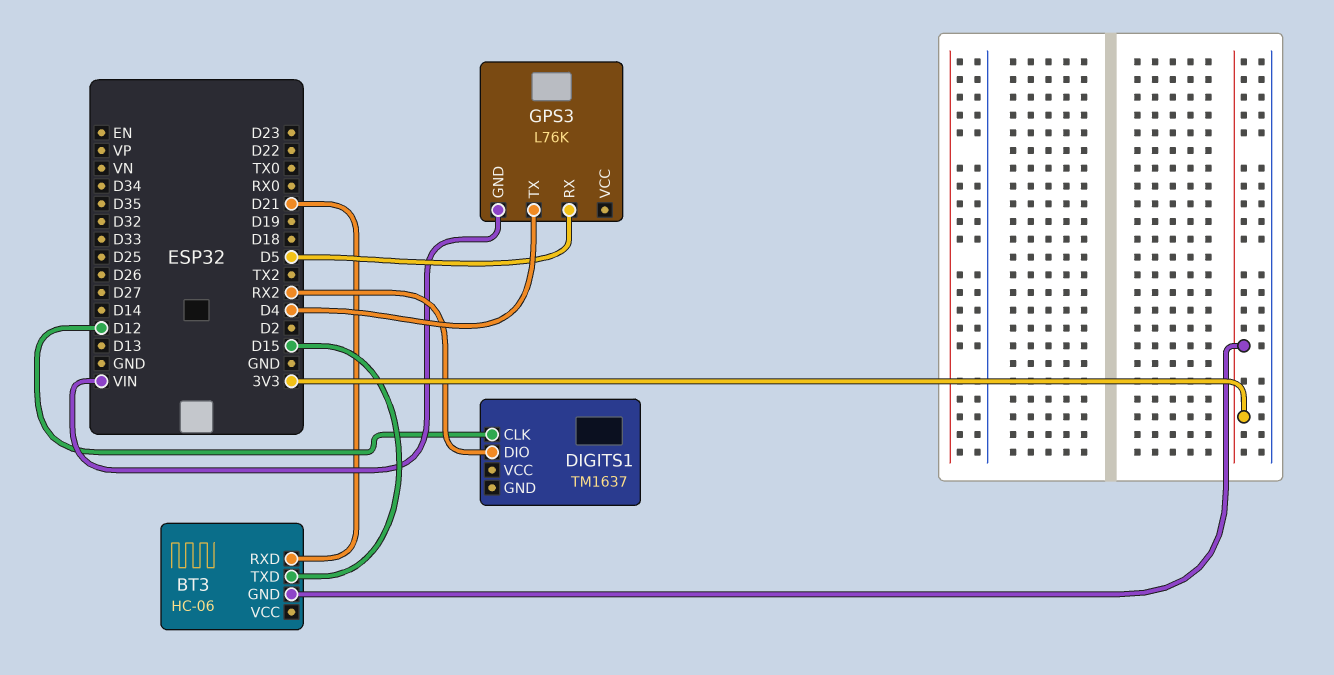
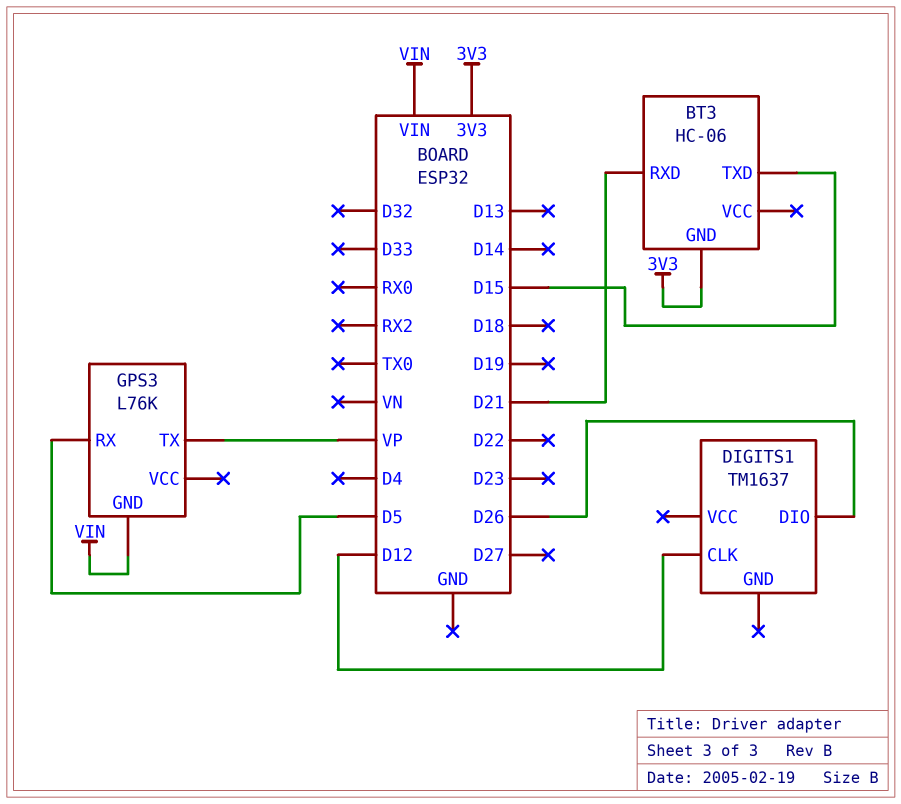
DIGITS1 pin DIO: RX2 -> D26
GPS3 pin TX: D4 -> VP

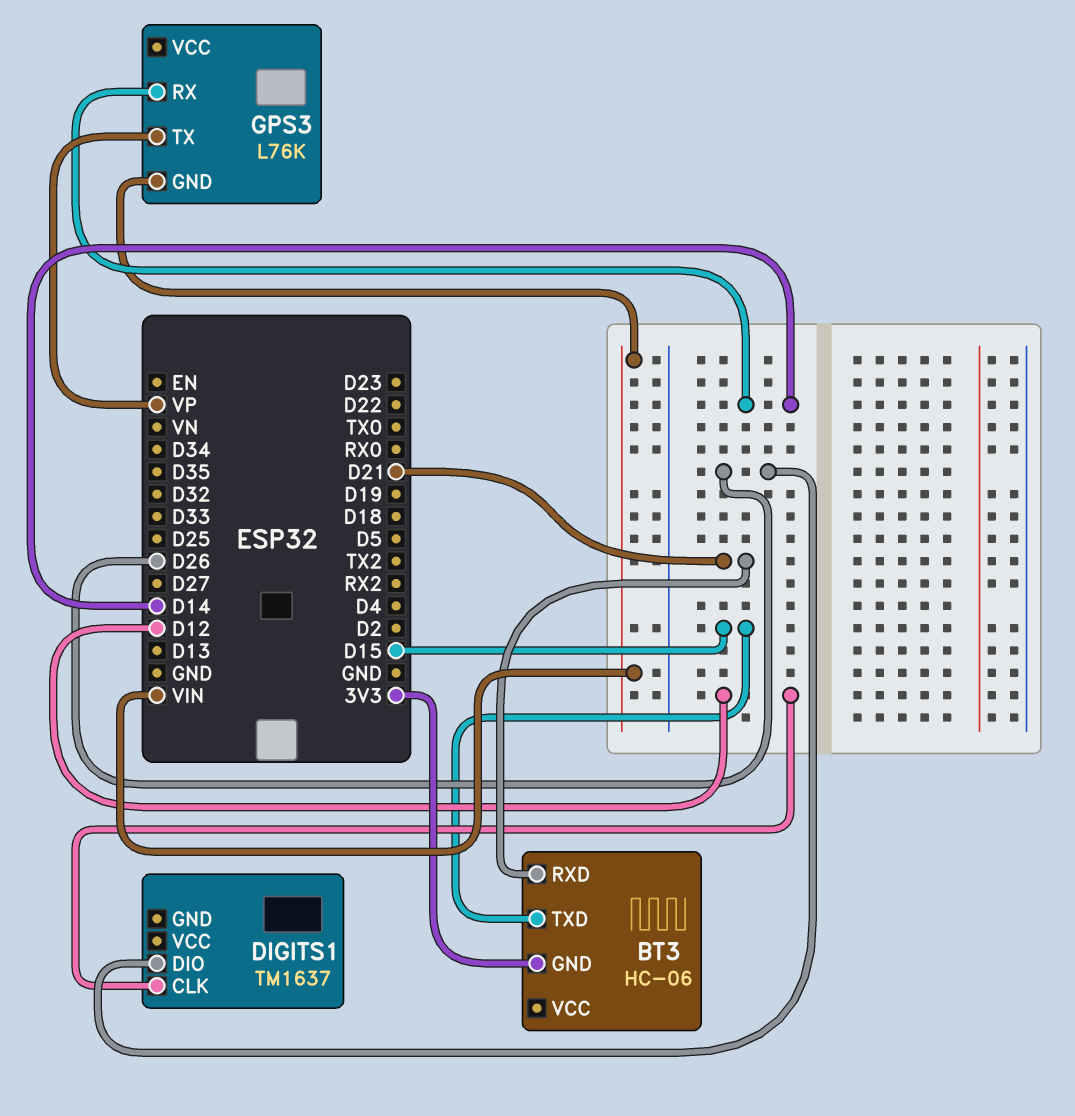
GPS3 pin RX: D5 -> D14

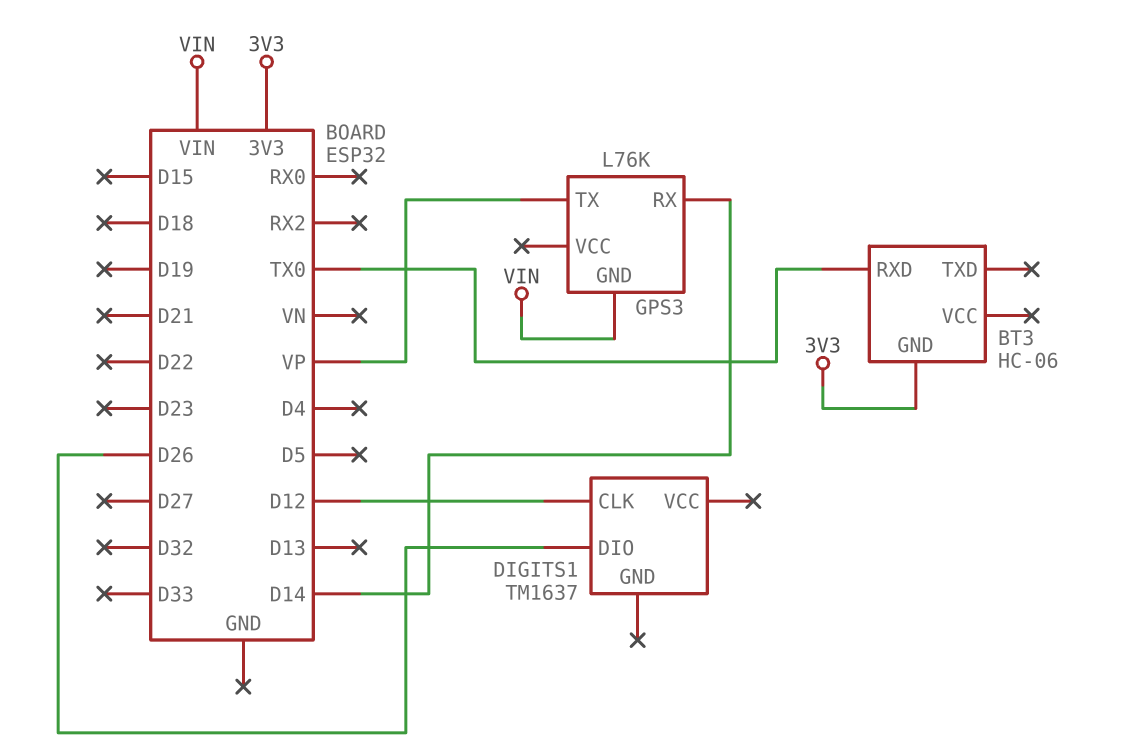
BT3 pin RXD: D21 -> TX0
BT3 pin TXD: D15 -> none

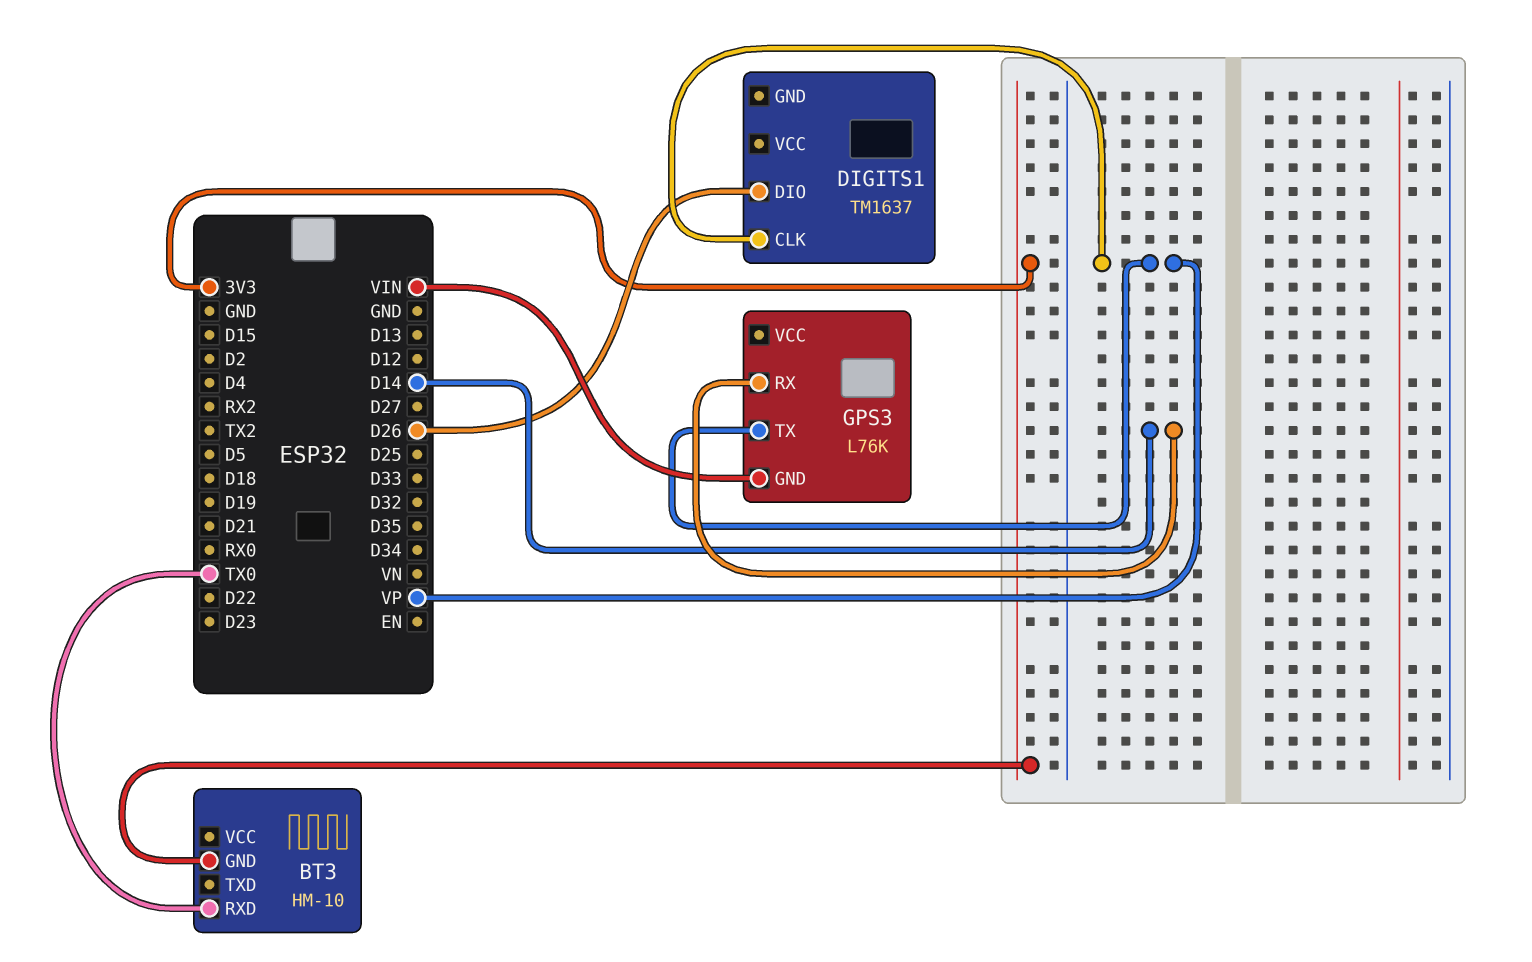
BT3: HC-06 -> HM-10
DIGITS1 pin CLK: D12 -> VP

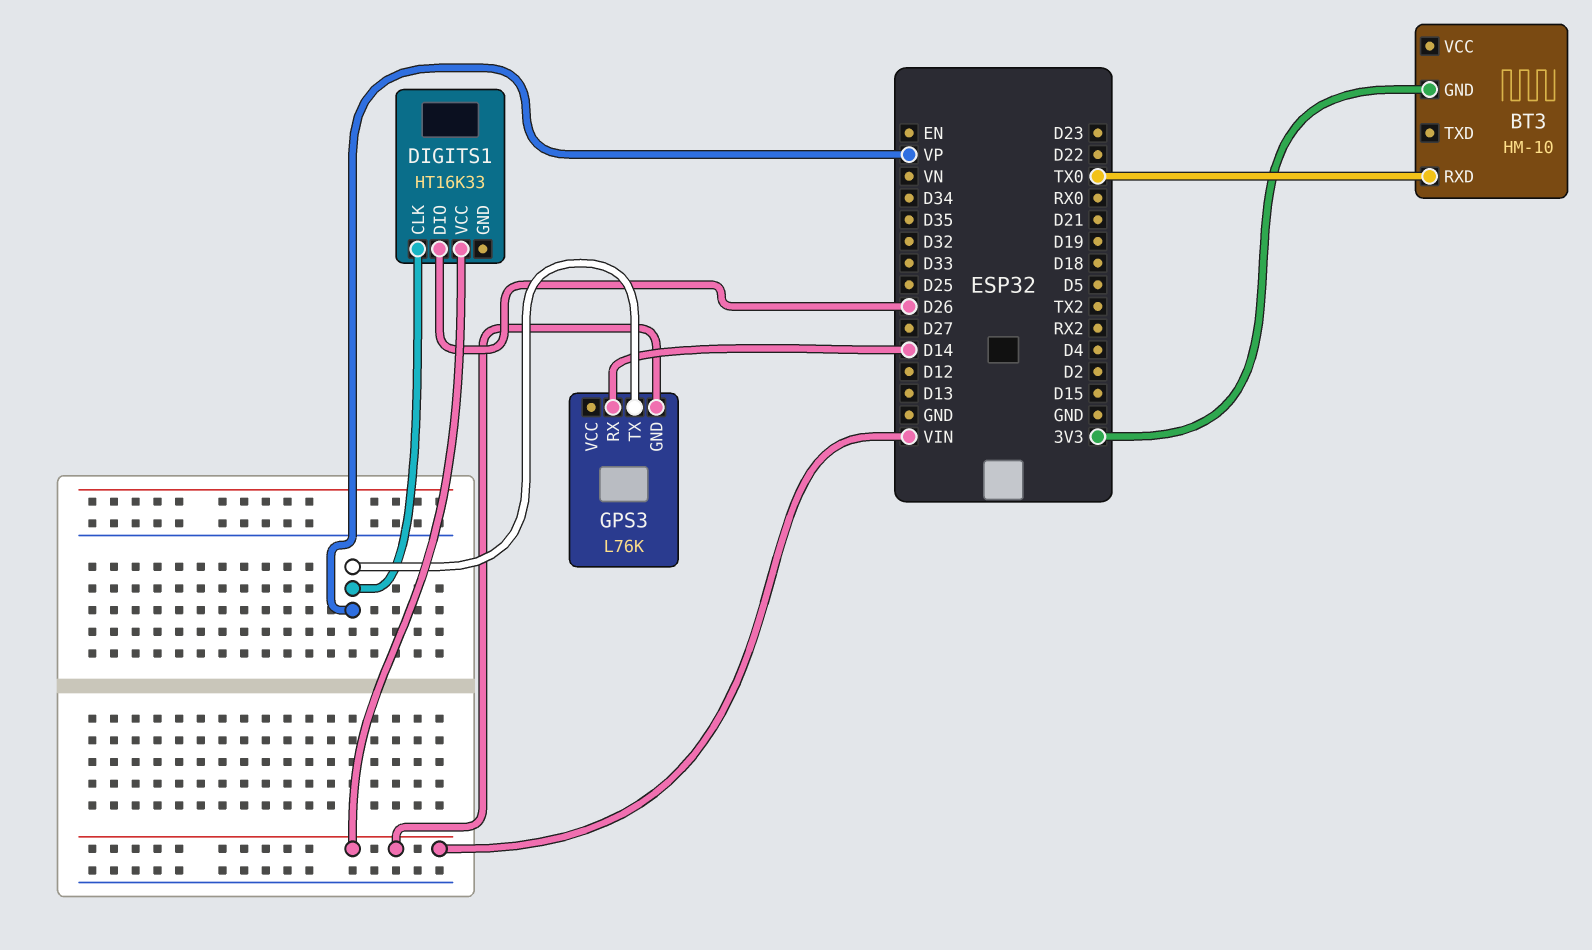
DIGITS1: TM1637 -> HT16K33
DIGITS1 pin VCC: none -> VIN

